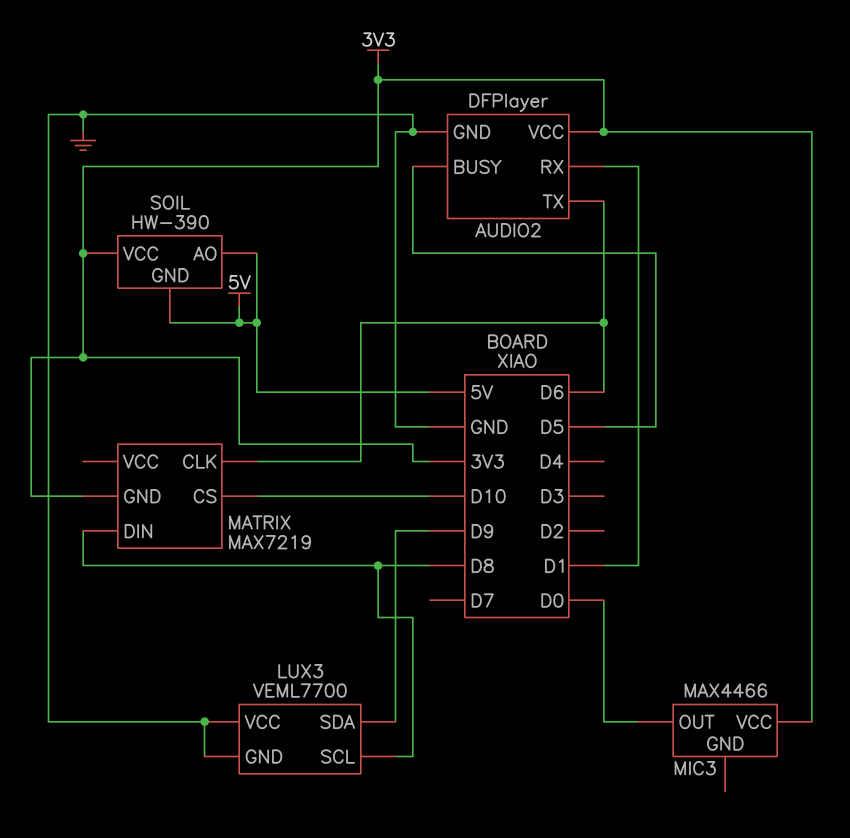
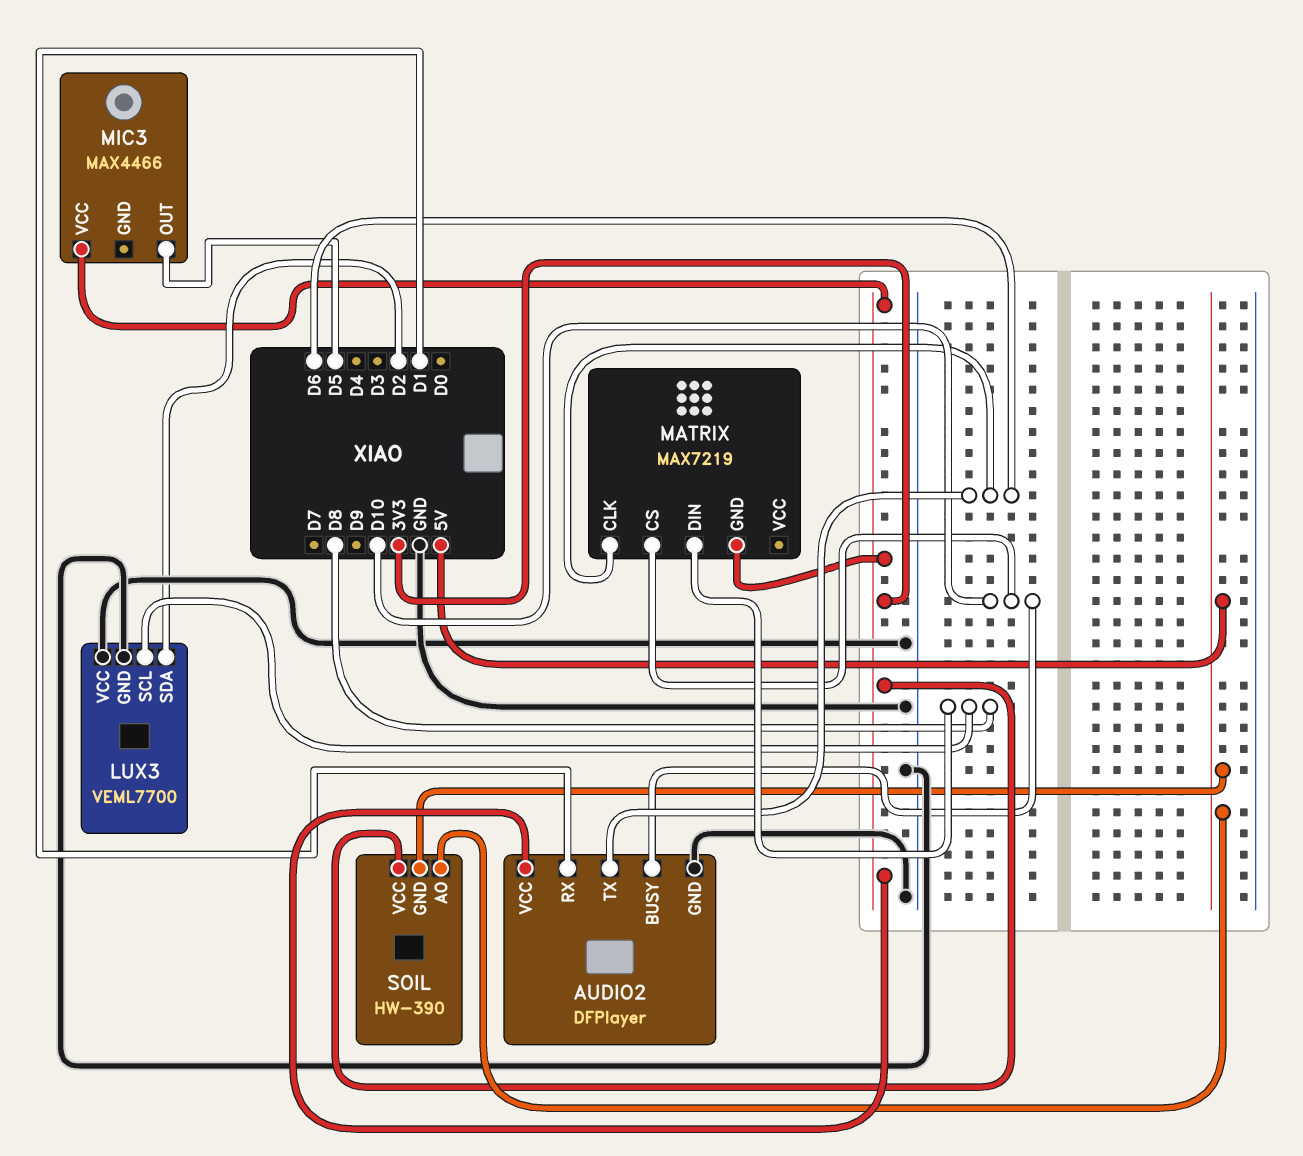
AUDIO2 pin BUSY: D5 -> D10
LUX3 pin SDA: D9 -> D2
MIC3 pin OUT: D0 -> D5

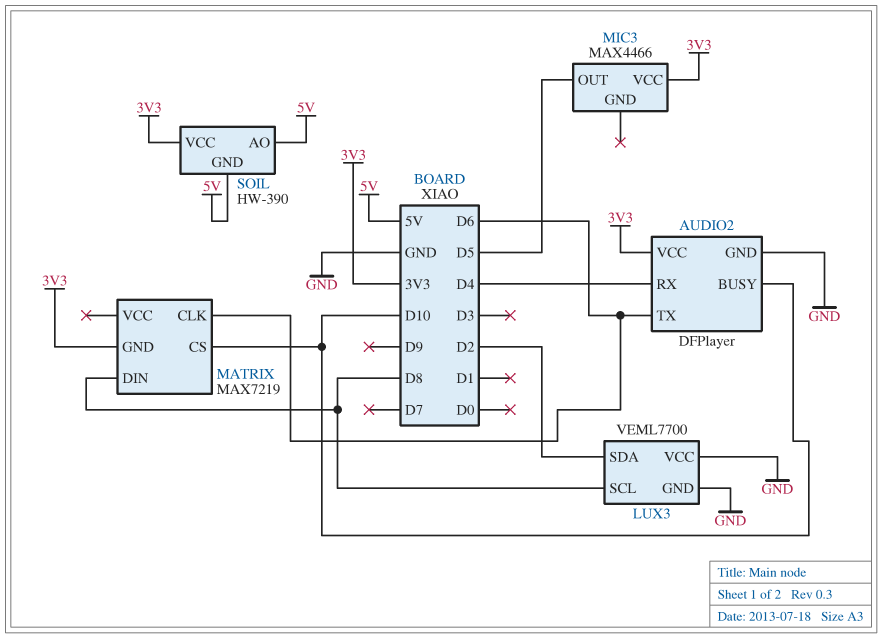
AUDIO2 pin RX: D1 -> D4

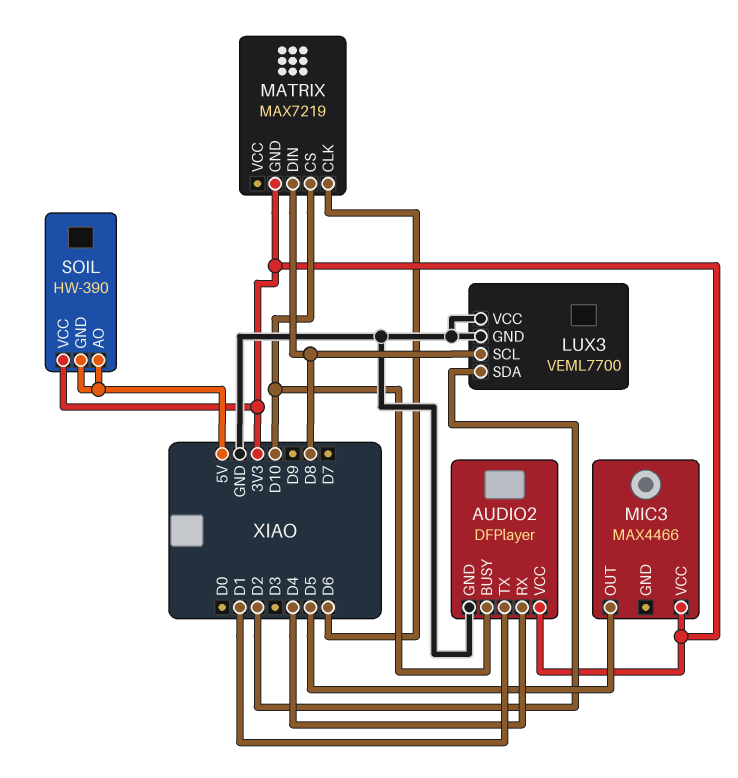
AUDIO2 pin TX: D6 -> D1

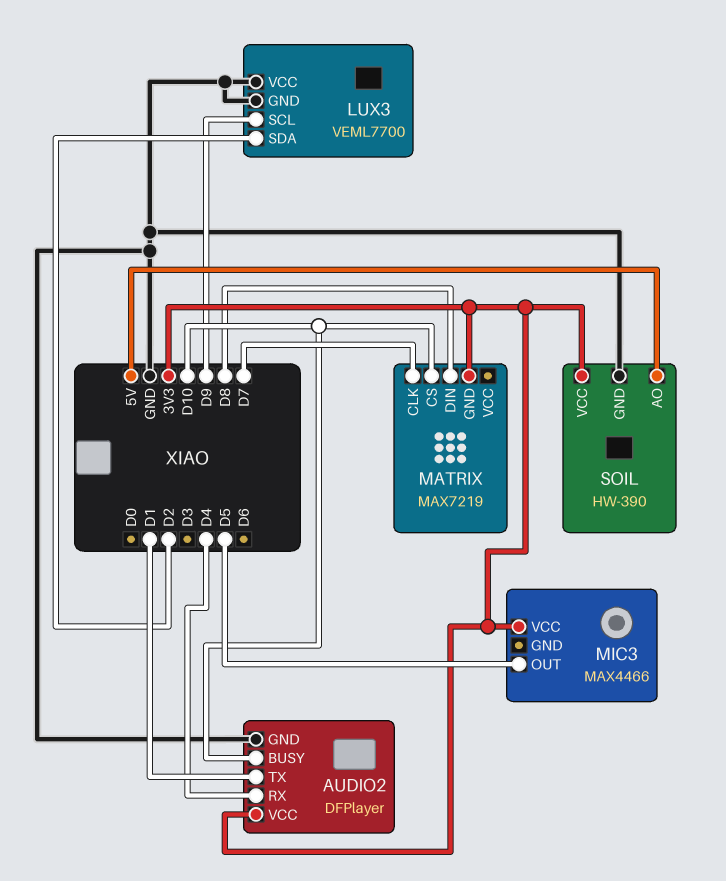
LUX3 pin SCL: D8 -> D9
MATRIX pin CLK: D6 -> D7
SOIL pin GND: 5V -> GND

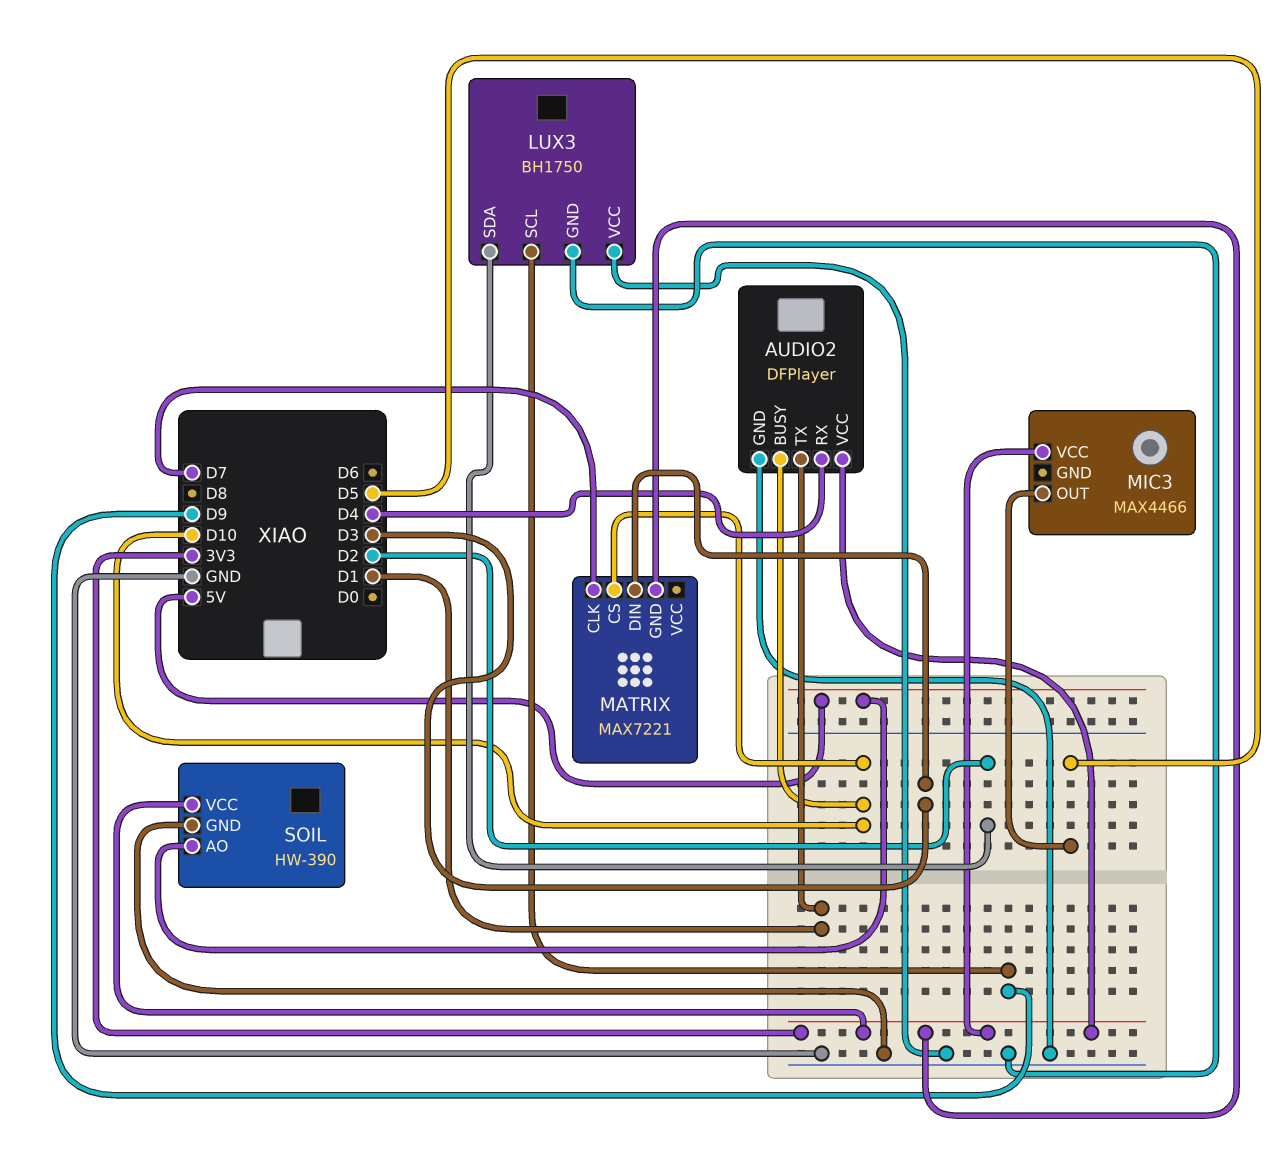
LUX3: VEML7700 -> BH1750
MATRIX: MAX7219 -> MAX7221
MATRIX pin DIN: D8 -> D3

